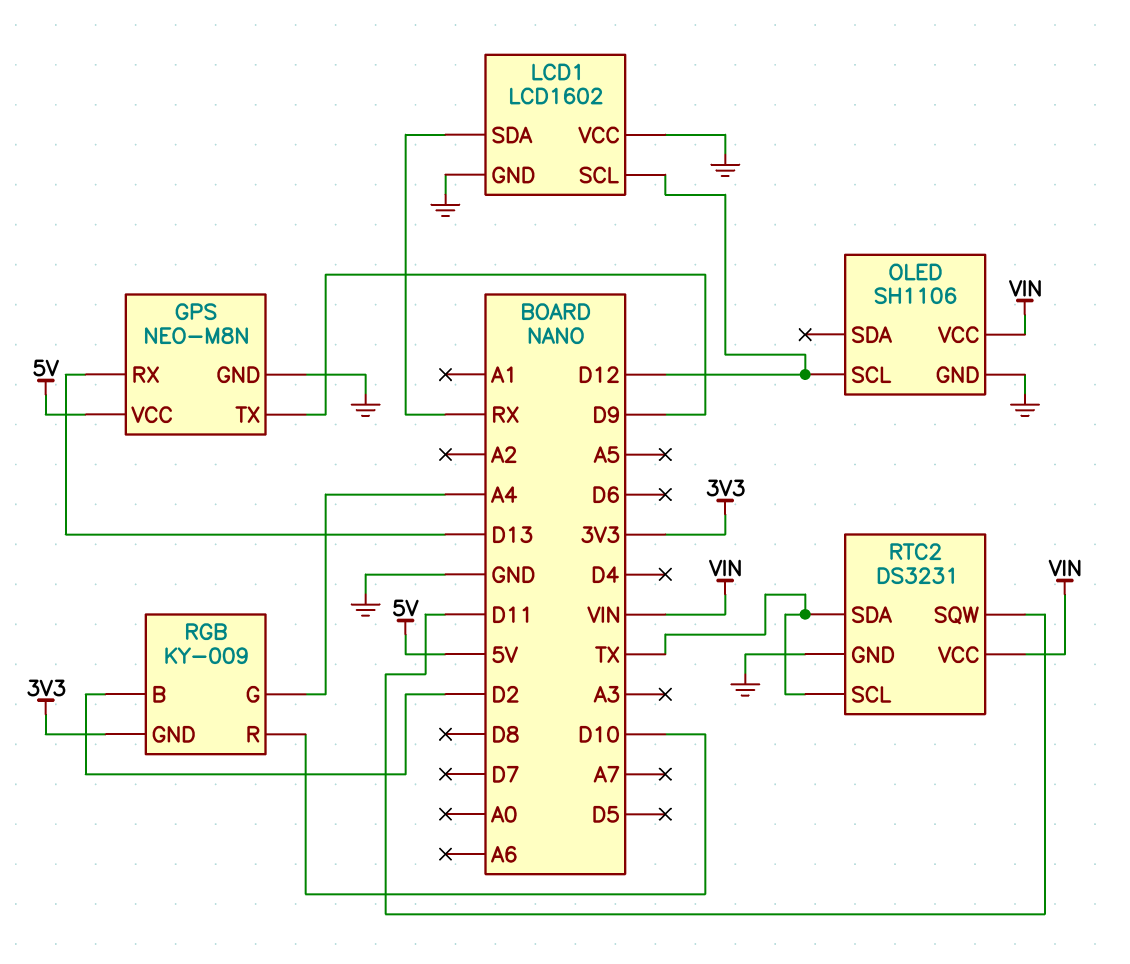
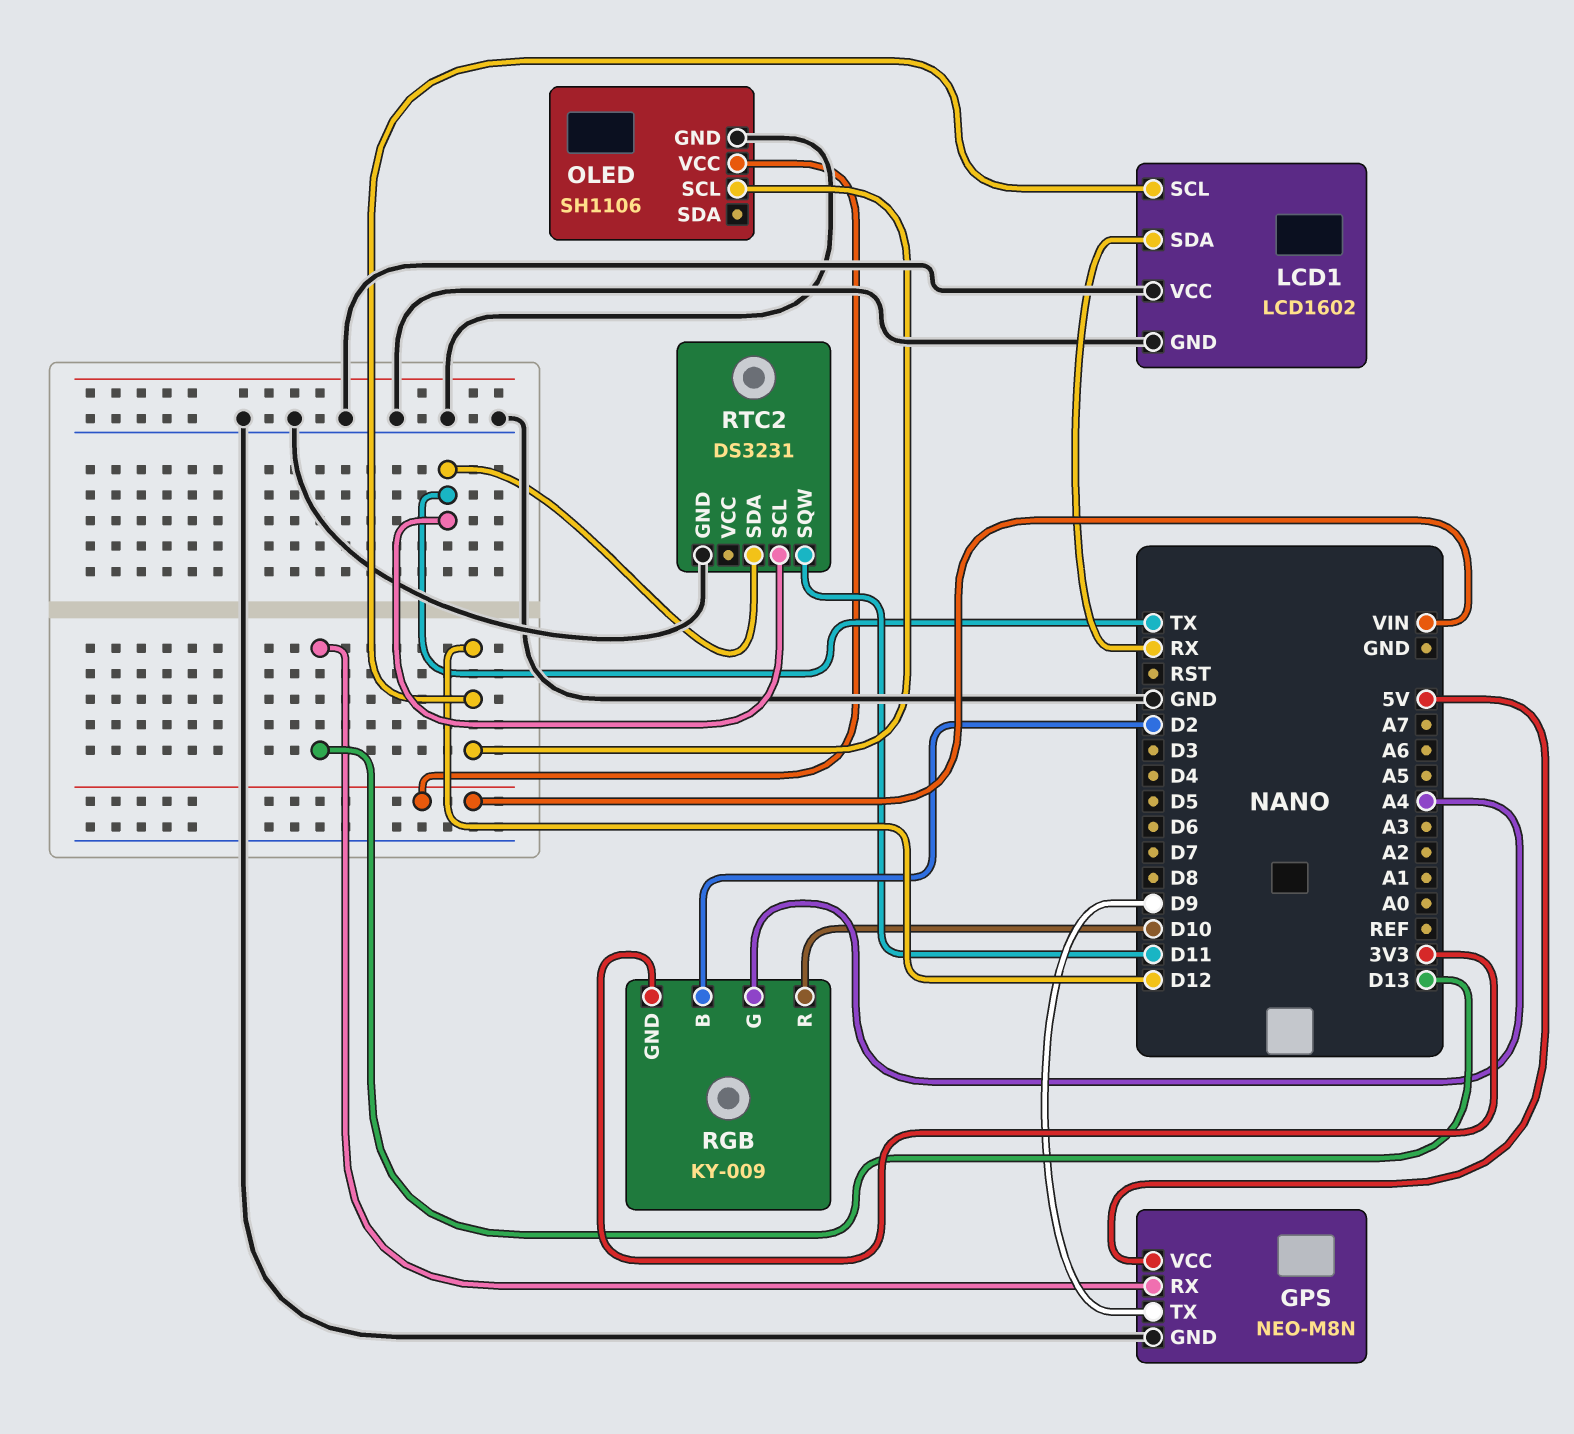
RTC2 pin VCC: VIN -> none

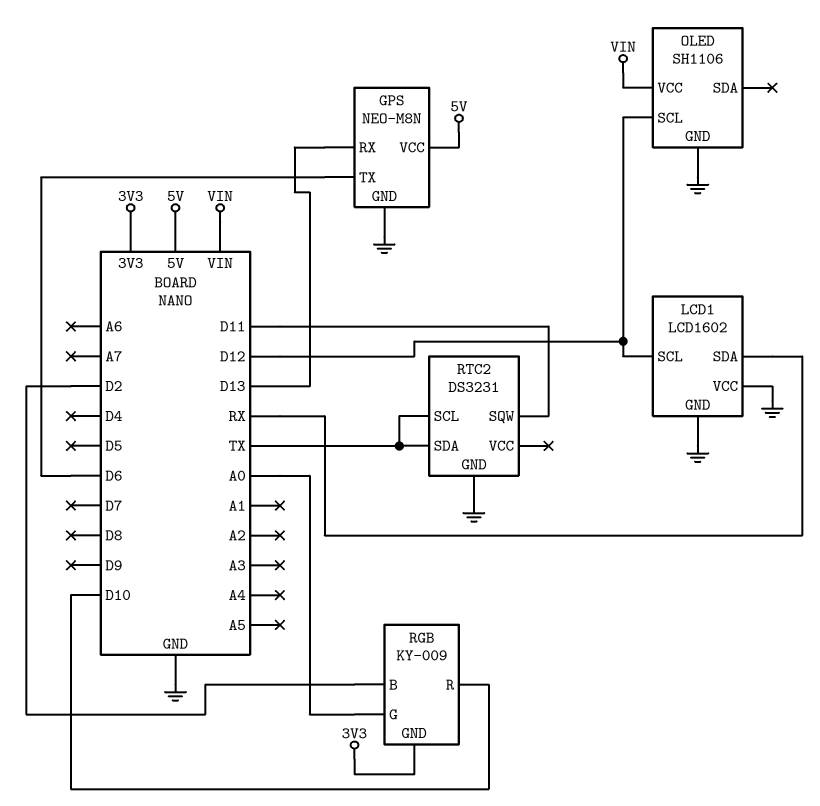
GPS pin TX: D9 -> D6
RGB pin G: A4 -> A0

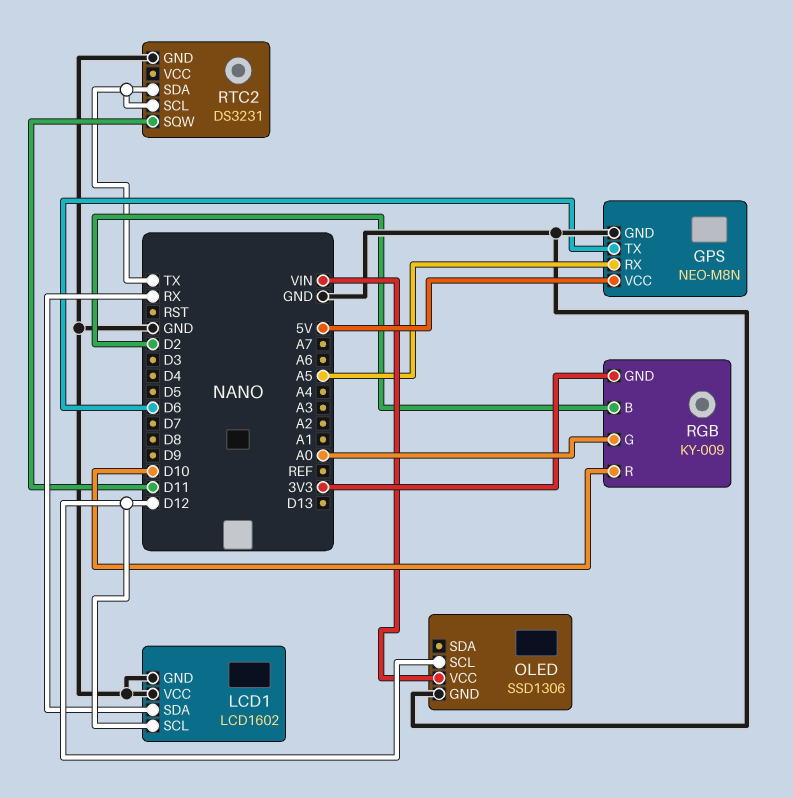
GPS pin RX: D13 -> A5
OLED: SH1106 -> SSD1306

